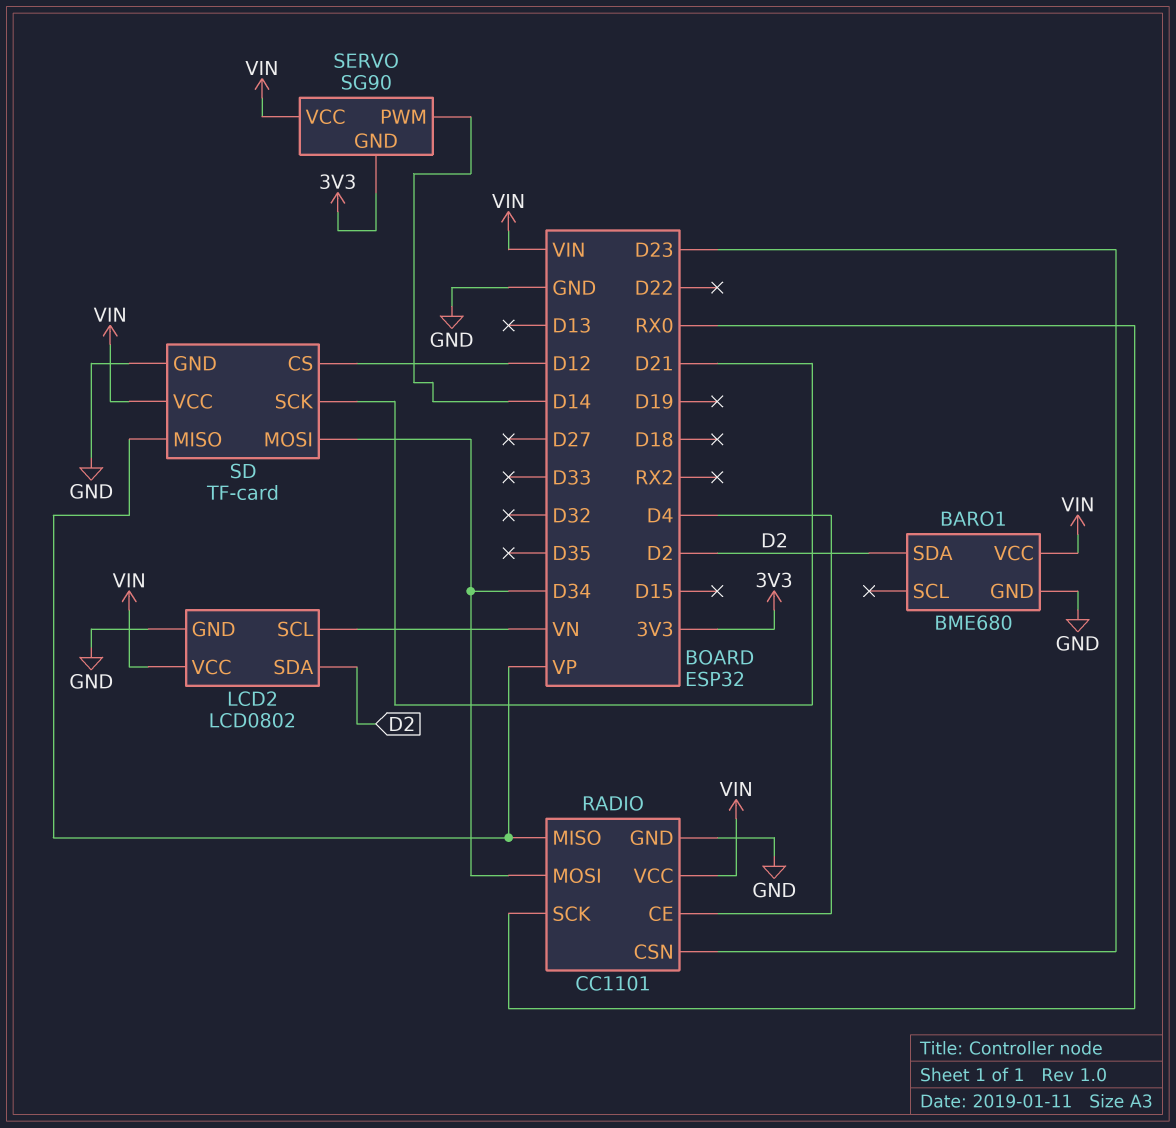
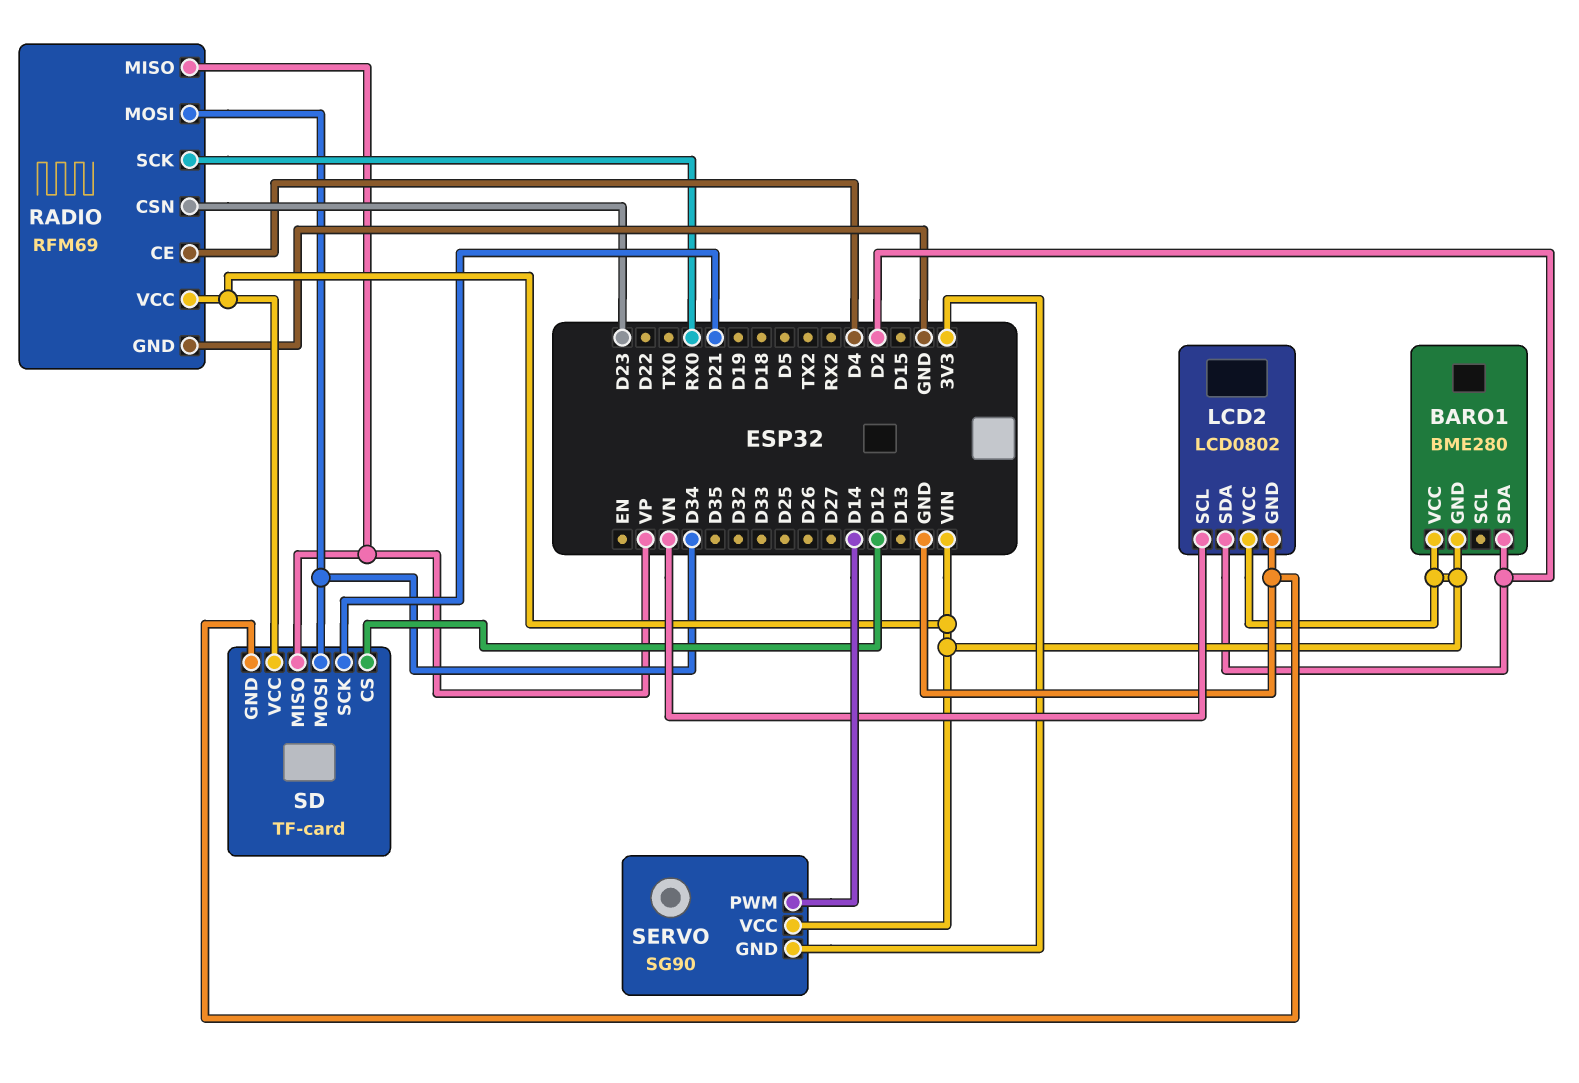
BARO1: BME680 -> BME280
BARO1 pin GND: GND -> VIN
RADIO: CC1101 -> RFM69

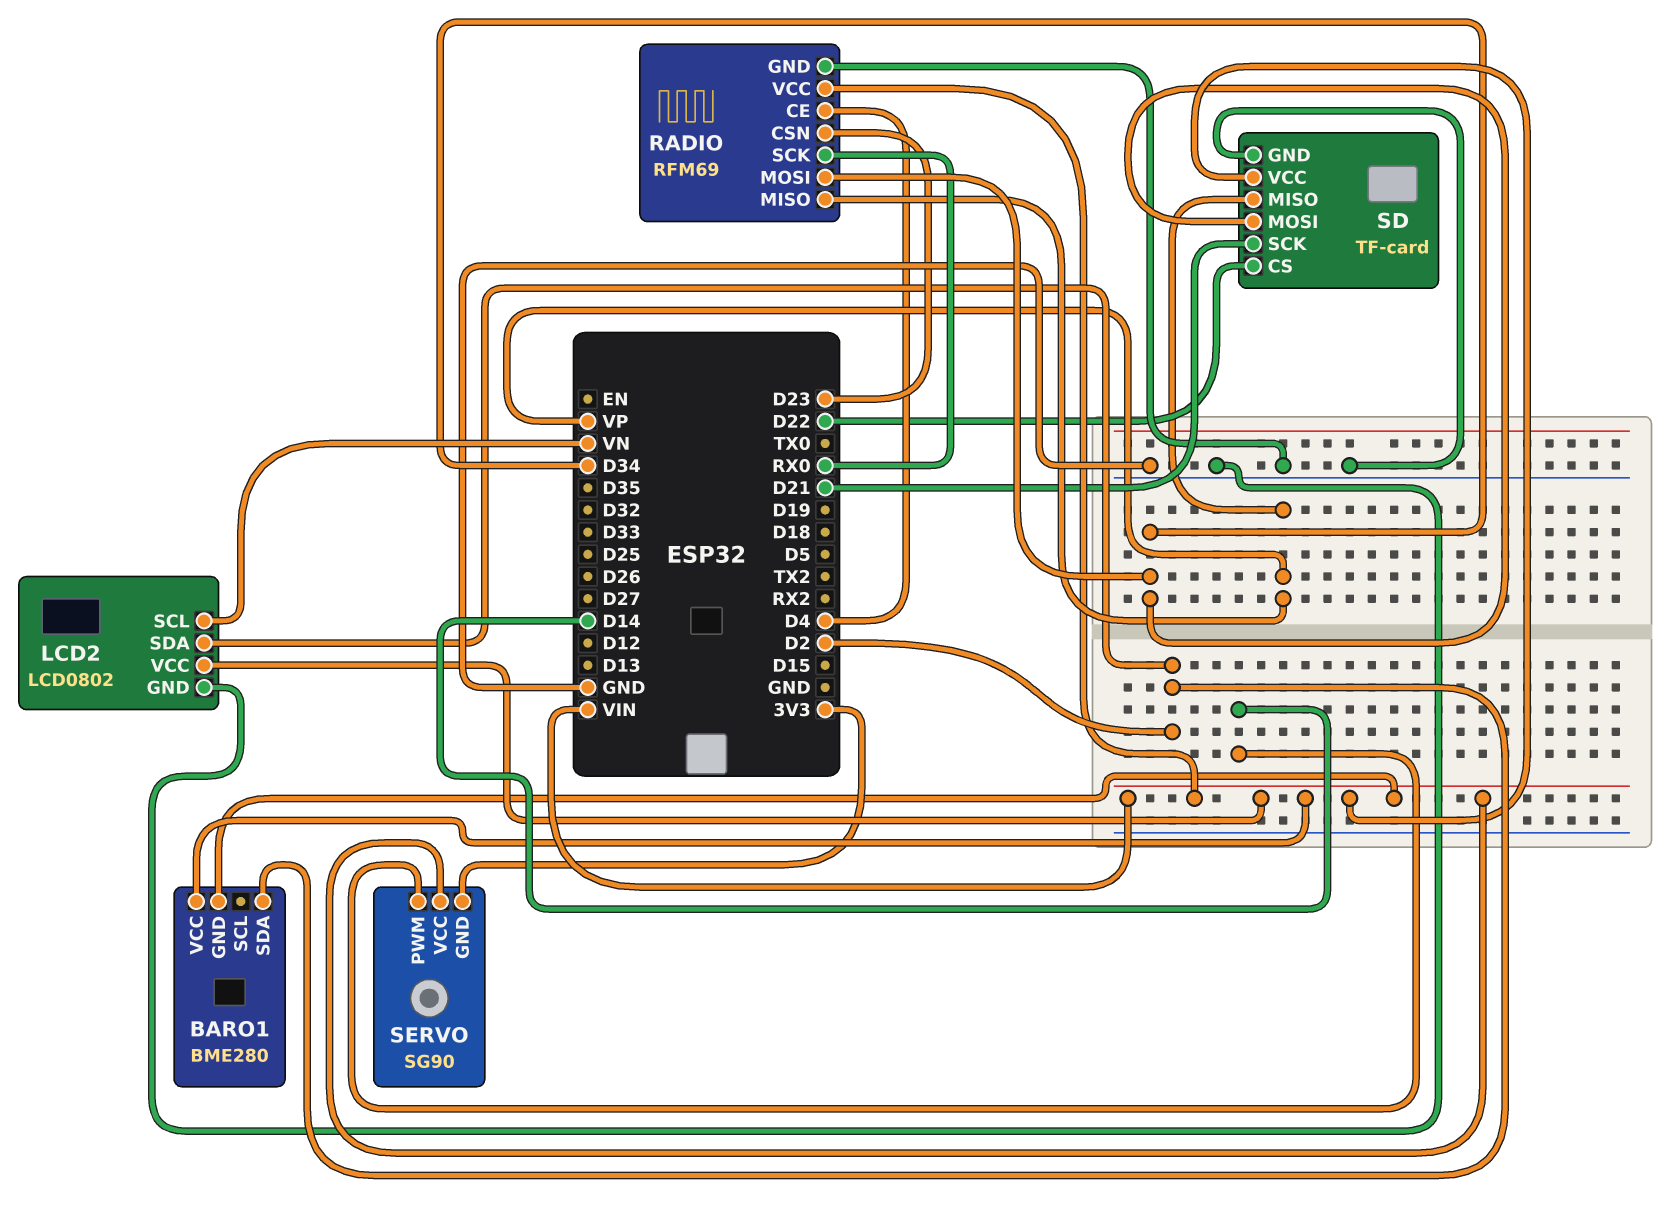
SD pin CS: D12 -> D22

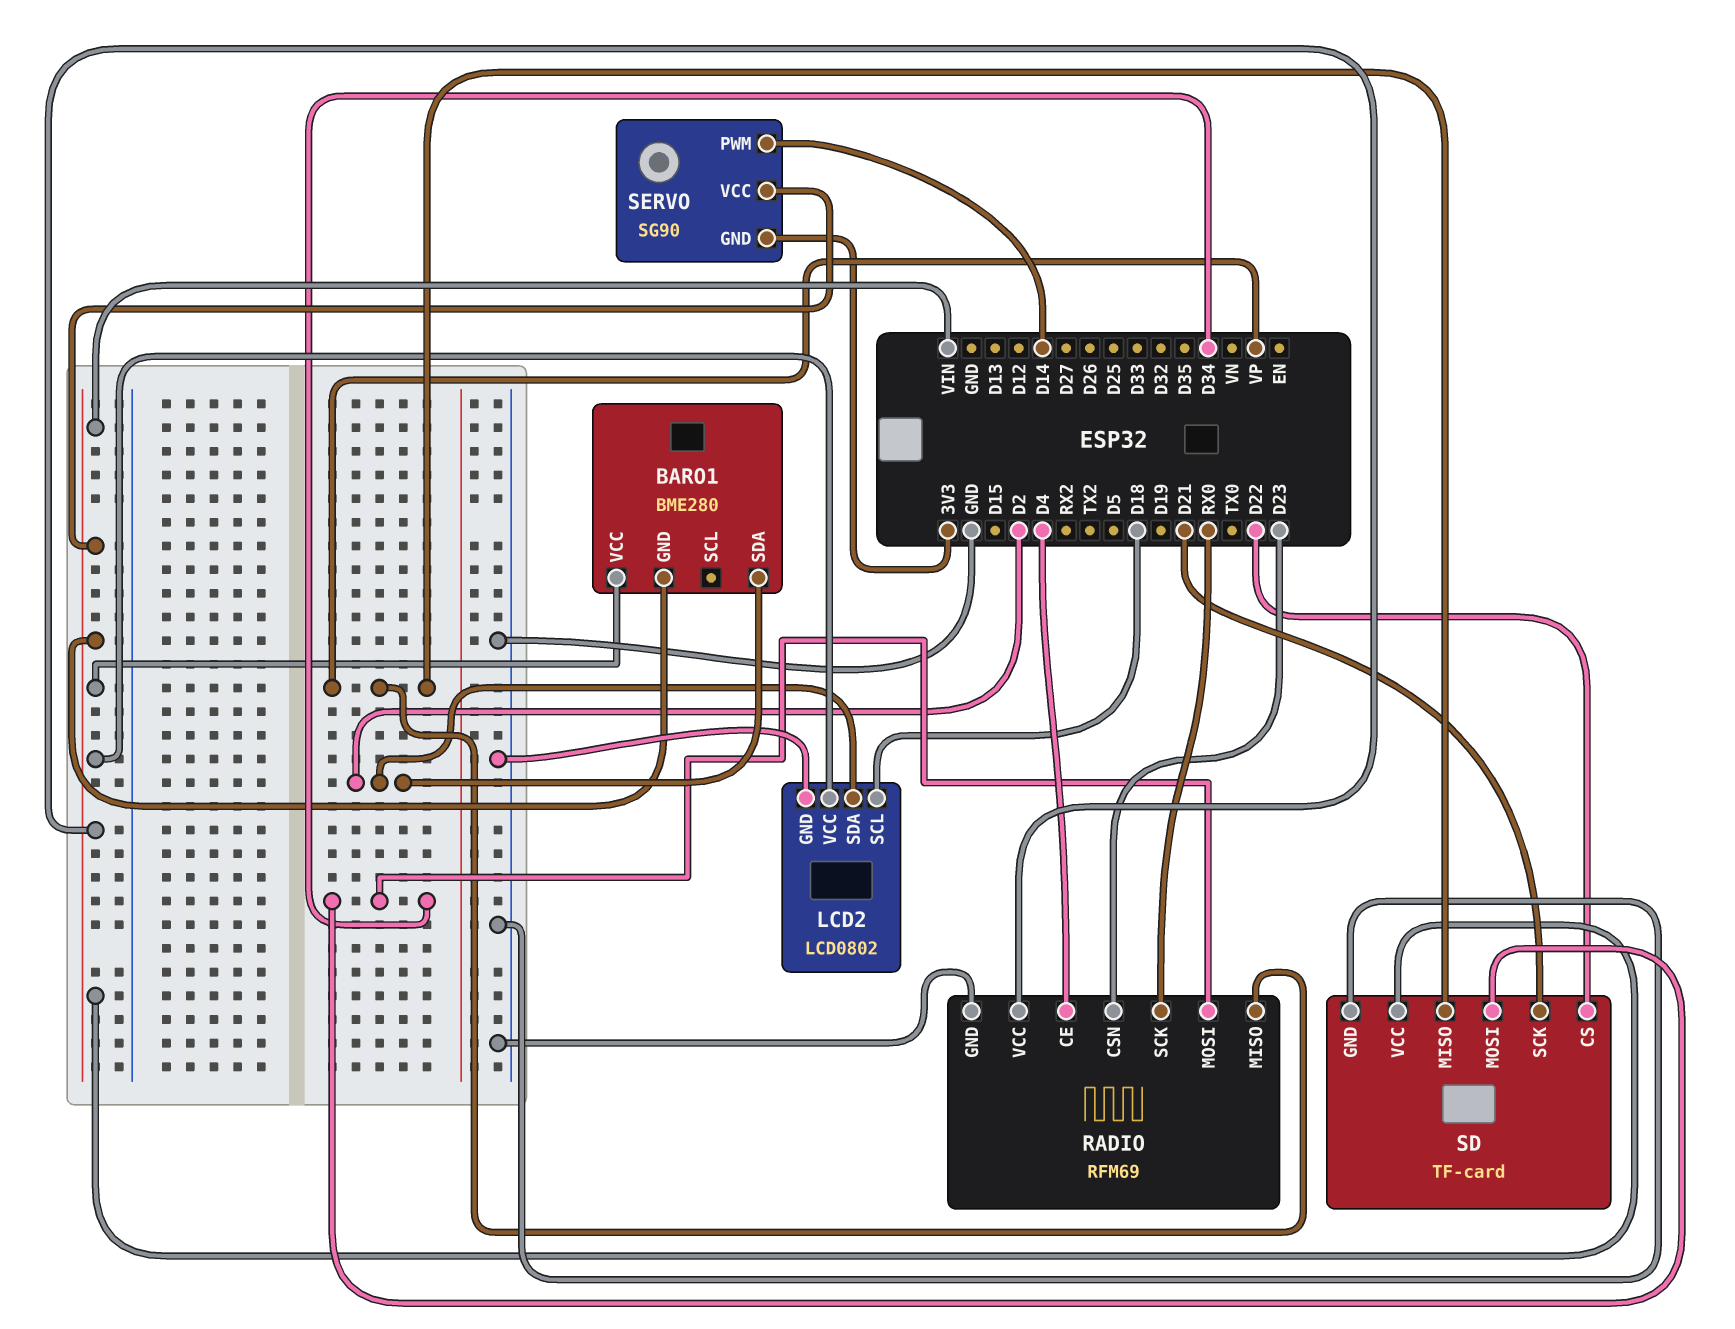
LCD2 pin SCL: VN -> D18

